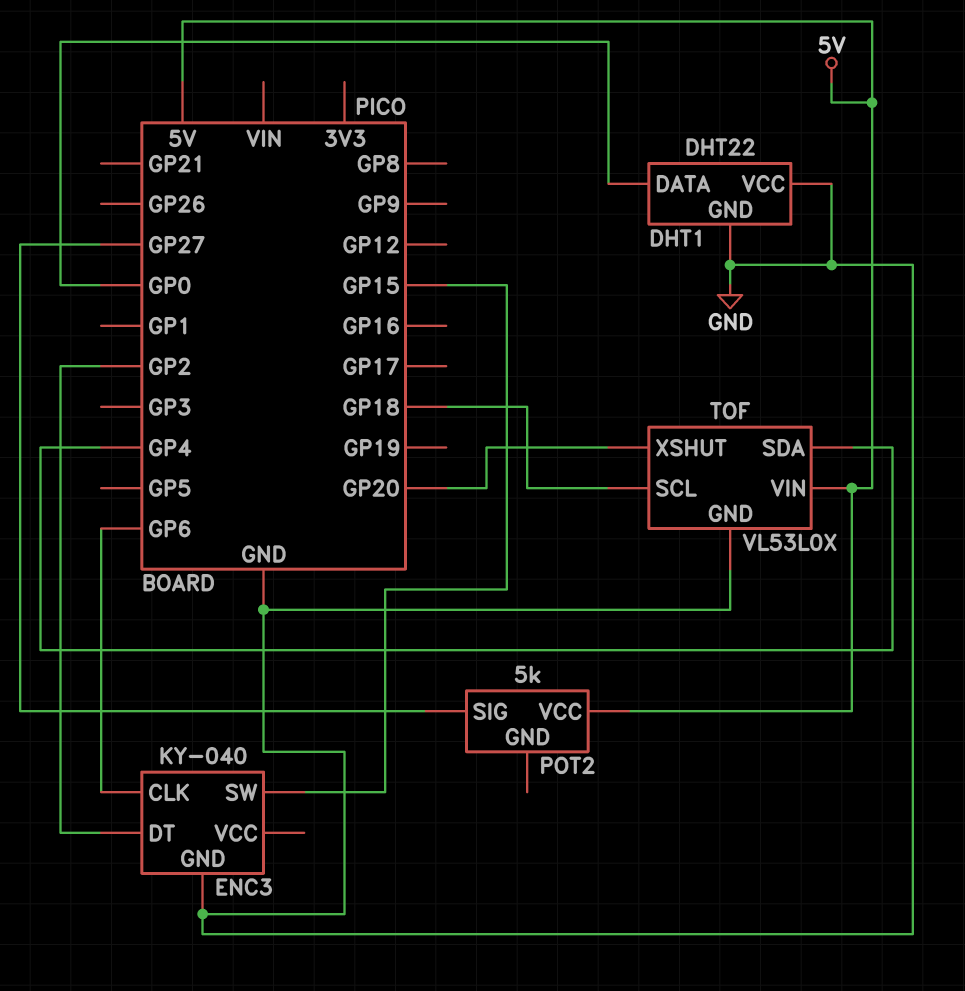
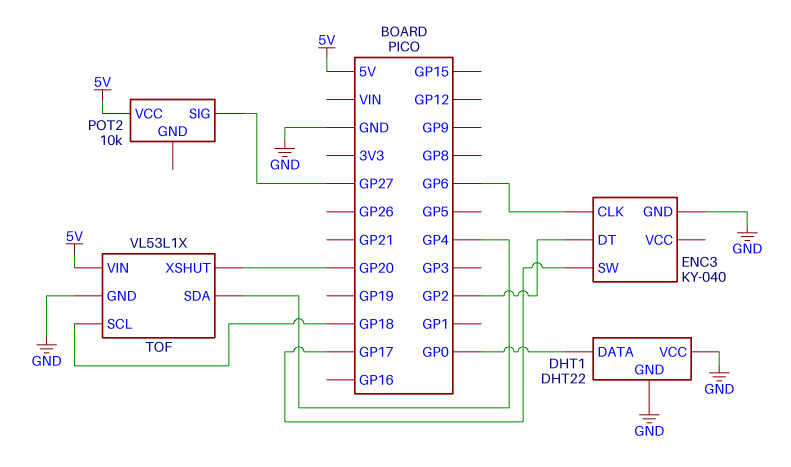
ENC3 pin SW: GP15 -> GP17
POT2: 5k -> 10k
TOF: VL53L0X -> VL53L1X

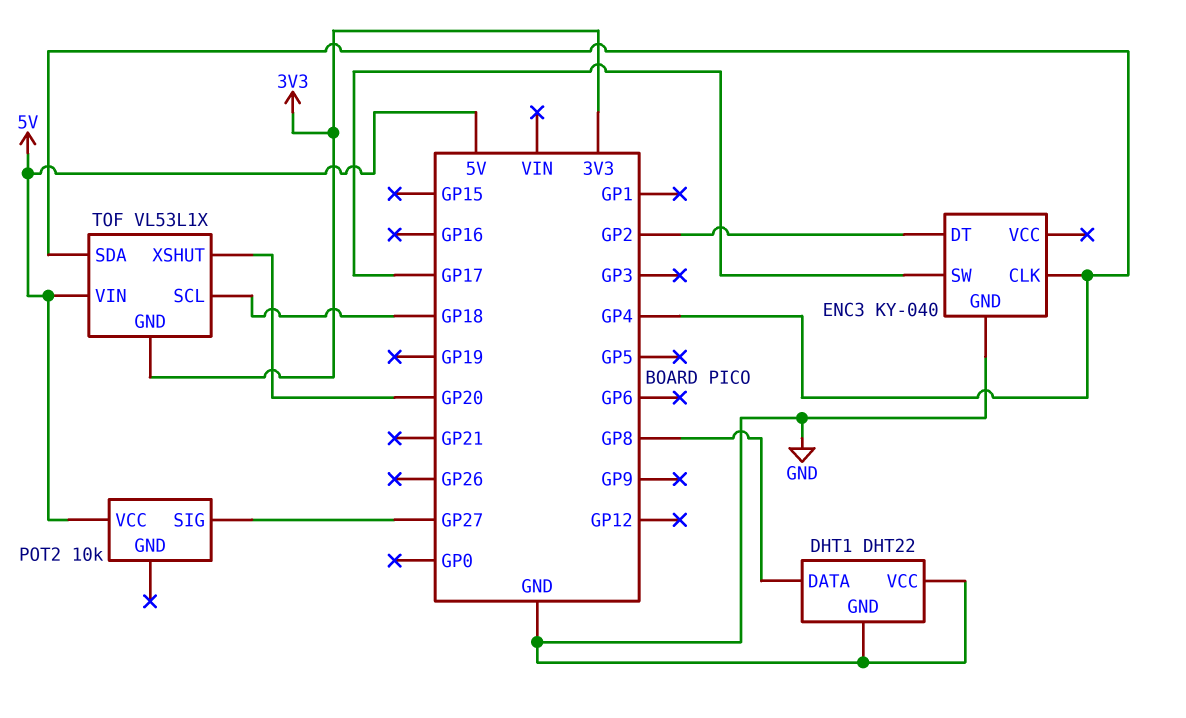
DHT1 pin DATA: GP0 -> GP8
ENC3 pin CLK: GP6 -> GP4
TOF pin GND: GND -> 3V3

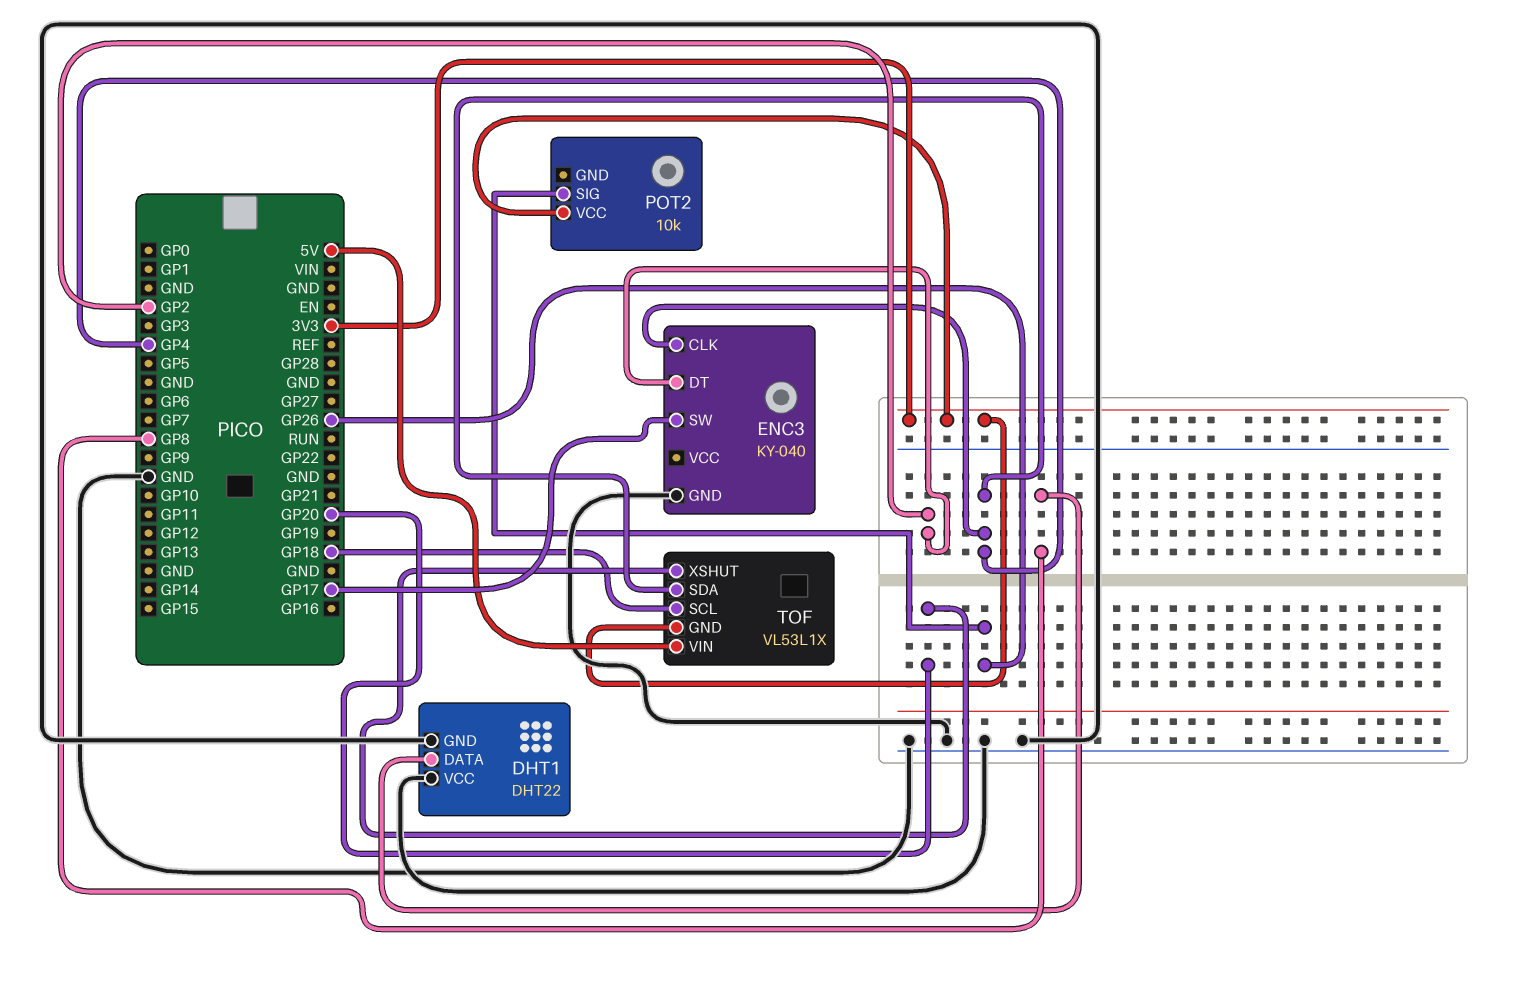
POT2 pin SIG: GP27 -> GP26
POT2 pin VCC: 5V -> 3V3

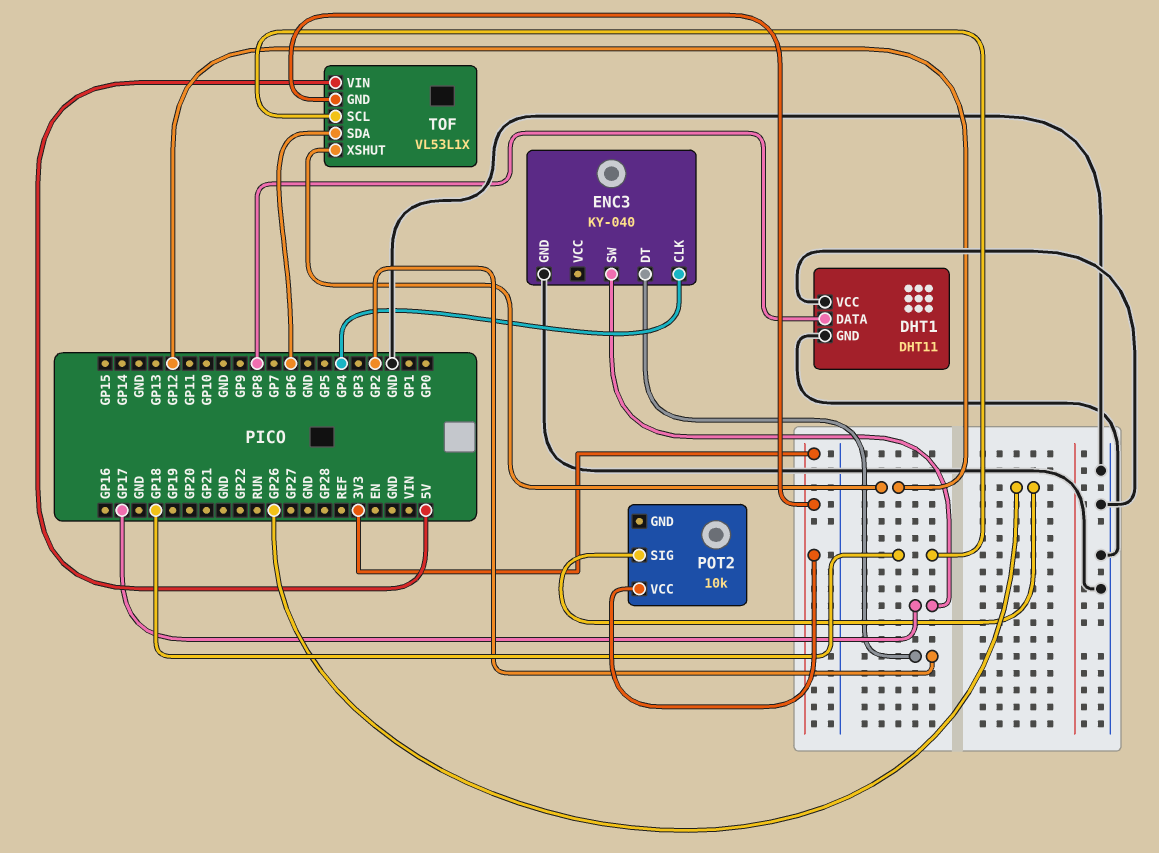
DHT1: DHT22 -> DHT11
TOF pin SDA: GP4 -> GP6
TOF pin XSHUT: GP20 -> GP12

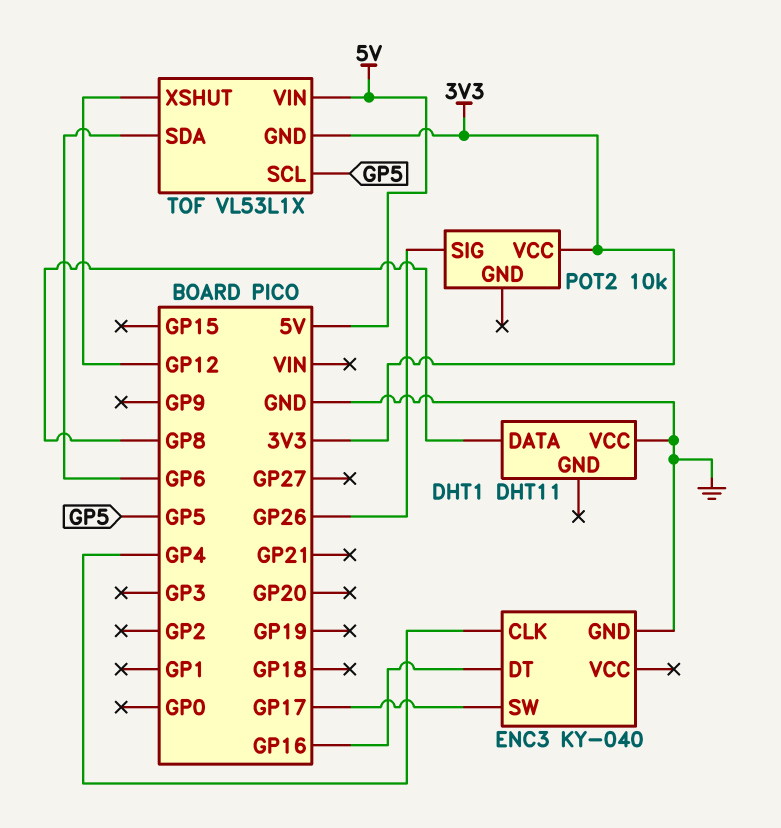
DHT1 pin GND: GND -> none
ENC3 pin DT: GP2 -> GP16
TOF pin SCL: GP18 -> GP5

